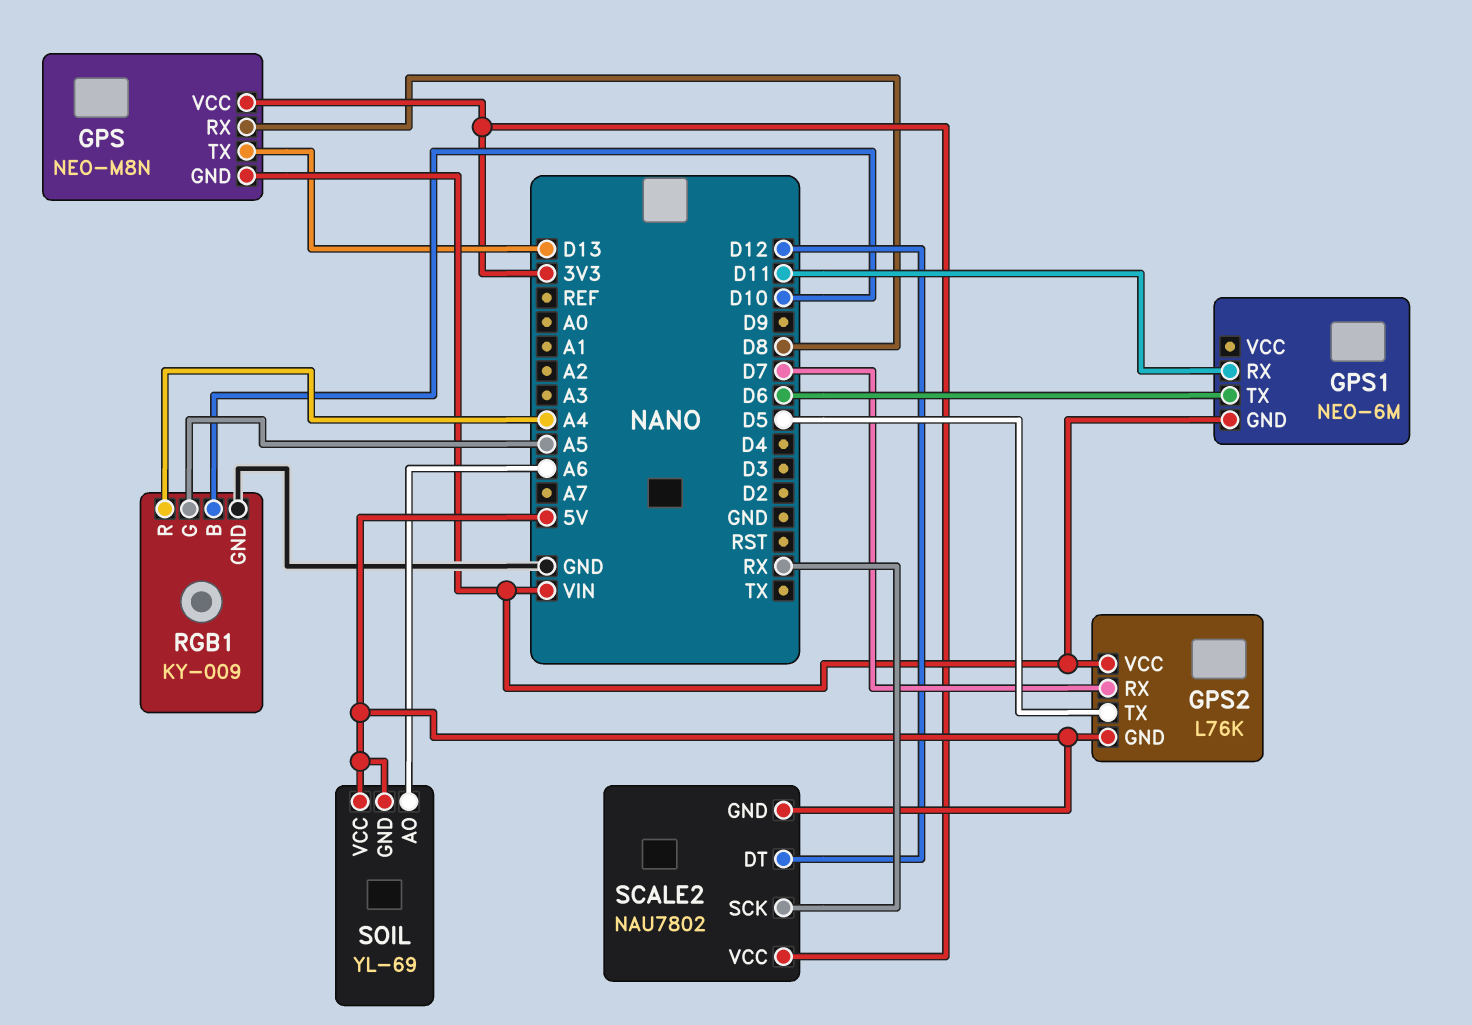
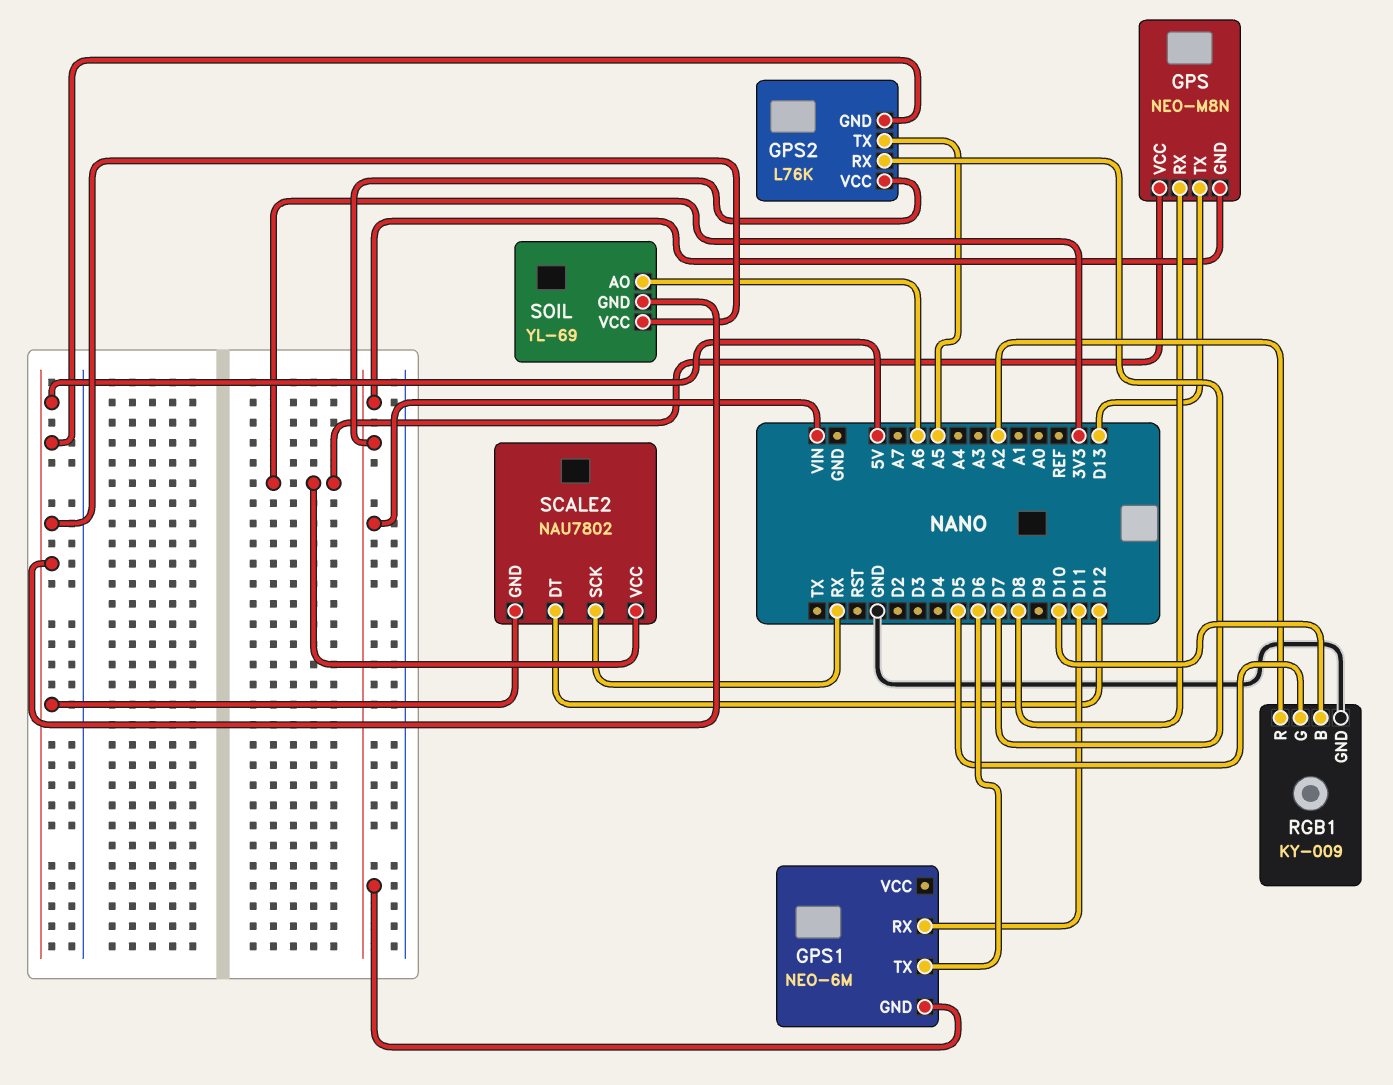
GPS2 pin TX: D5 -> A5
RGB1 pin G: A5 -> D5
RGB1 pin R: A4 -> A2

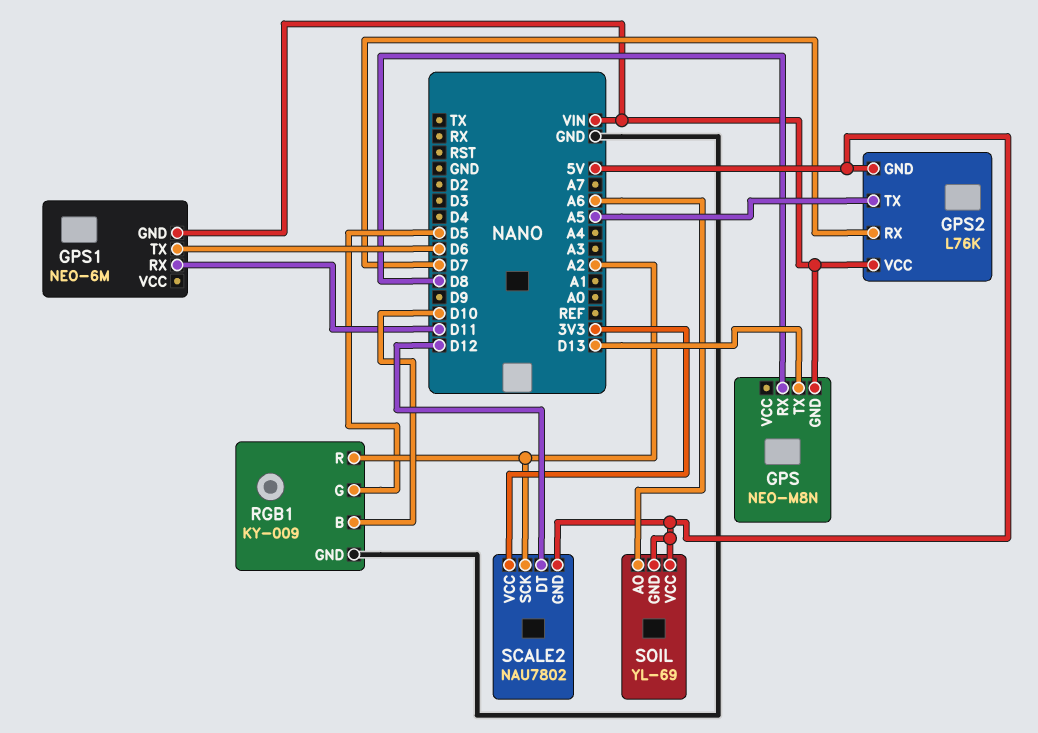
GPS pin VCC: 3V3 -> none
SCALE2 pin SCK: RX -> A2

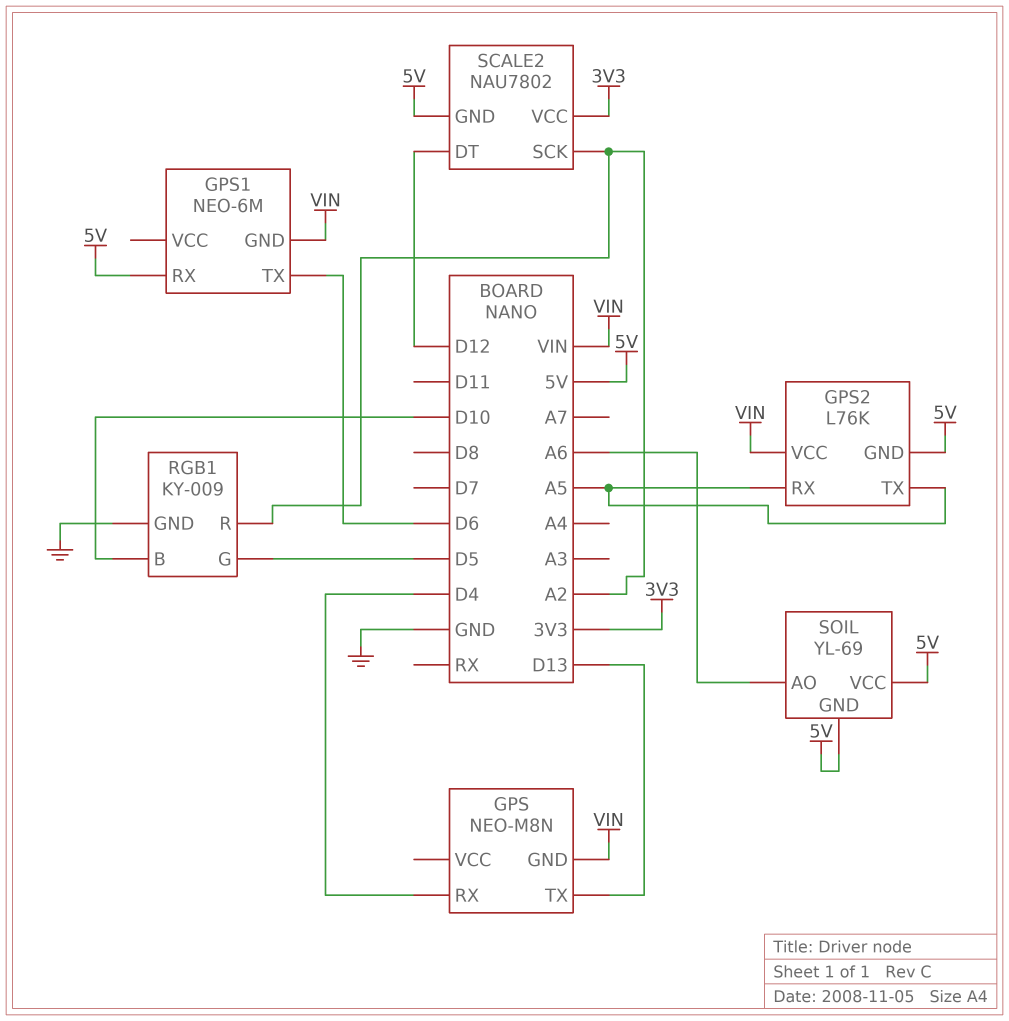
GPS pin RX: D8 -> D4
GPS1 pin RX: D11 -> 5V
GPS2 pin RX: D7 -> A5

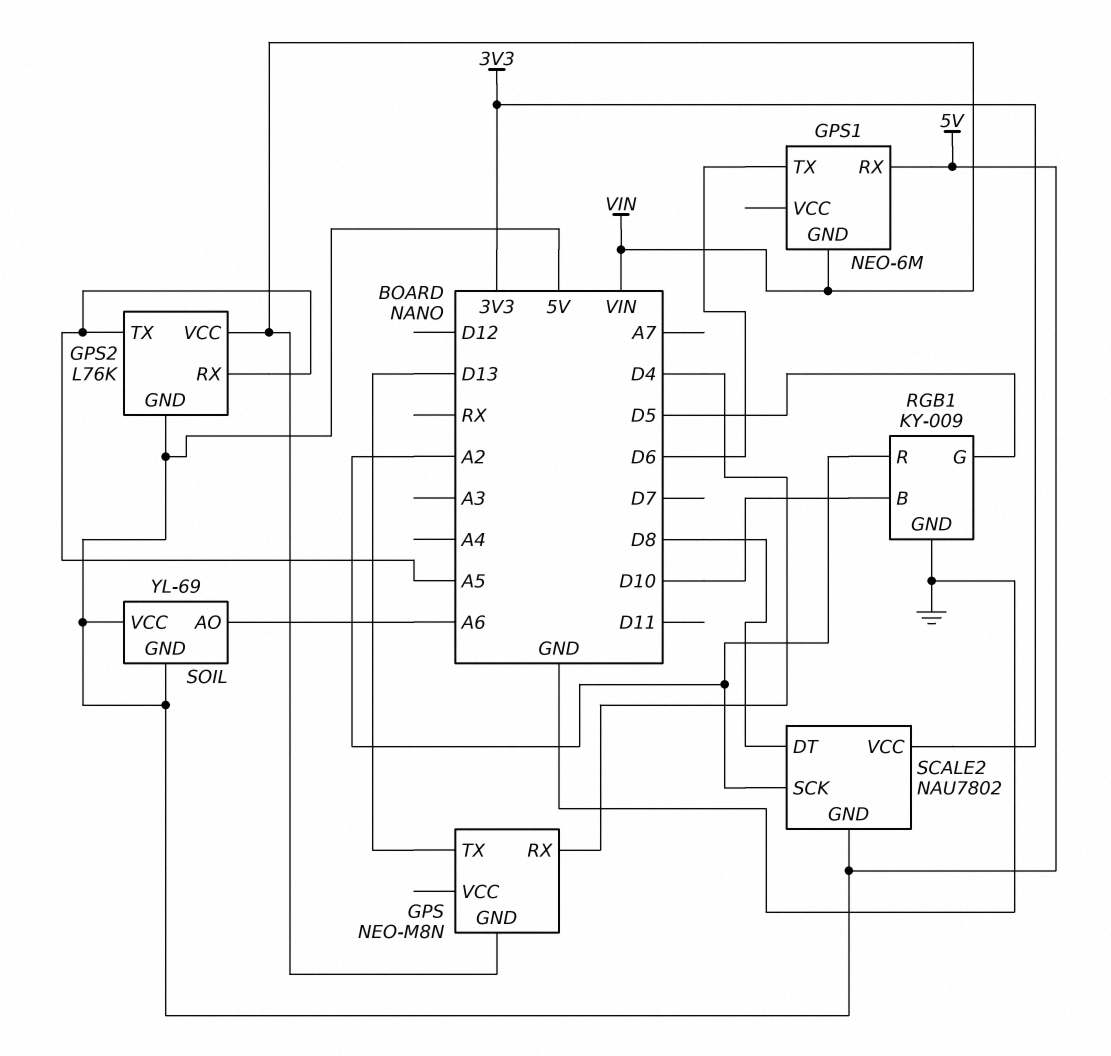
SCALE2 pin DT: D12 -> D8

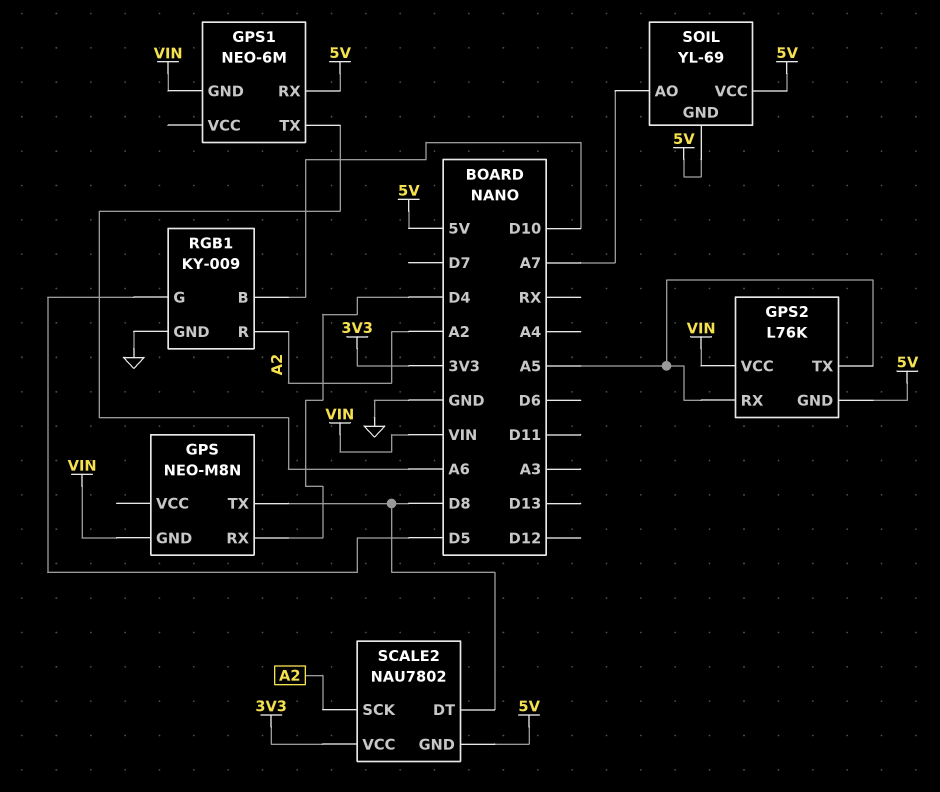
GPS pin TX: D13 -> D8
GPS1 pin TX: D6 -> A6
SOIL pin AO: A6 -> A7

